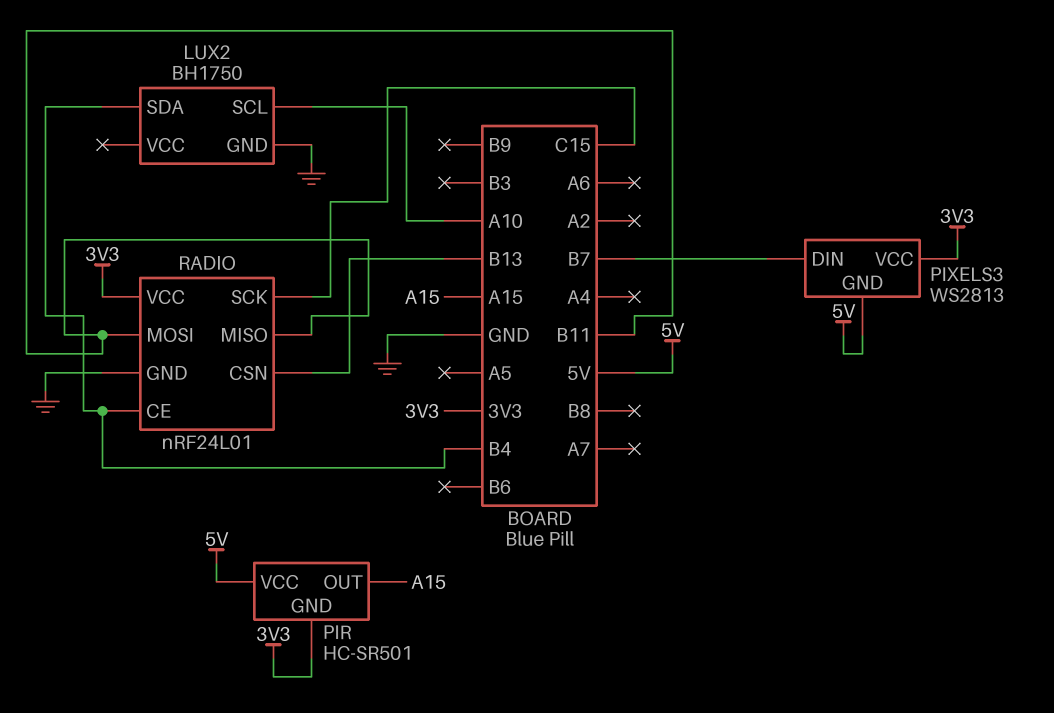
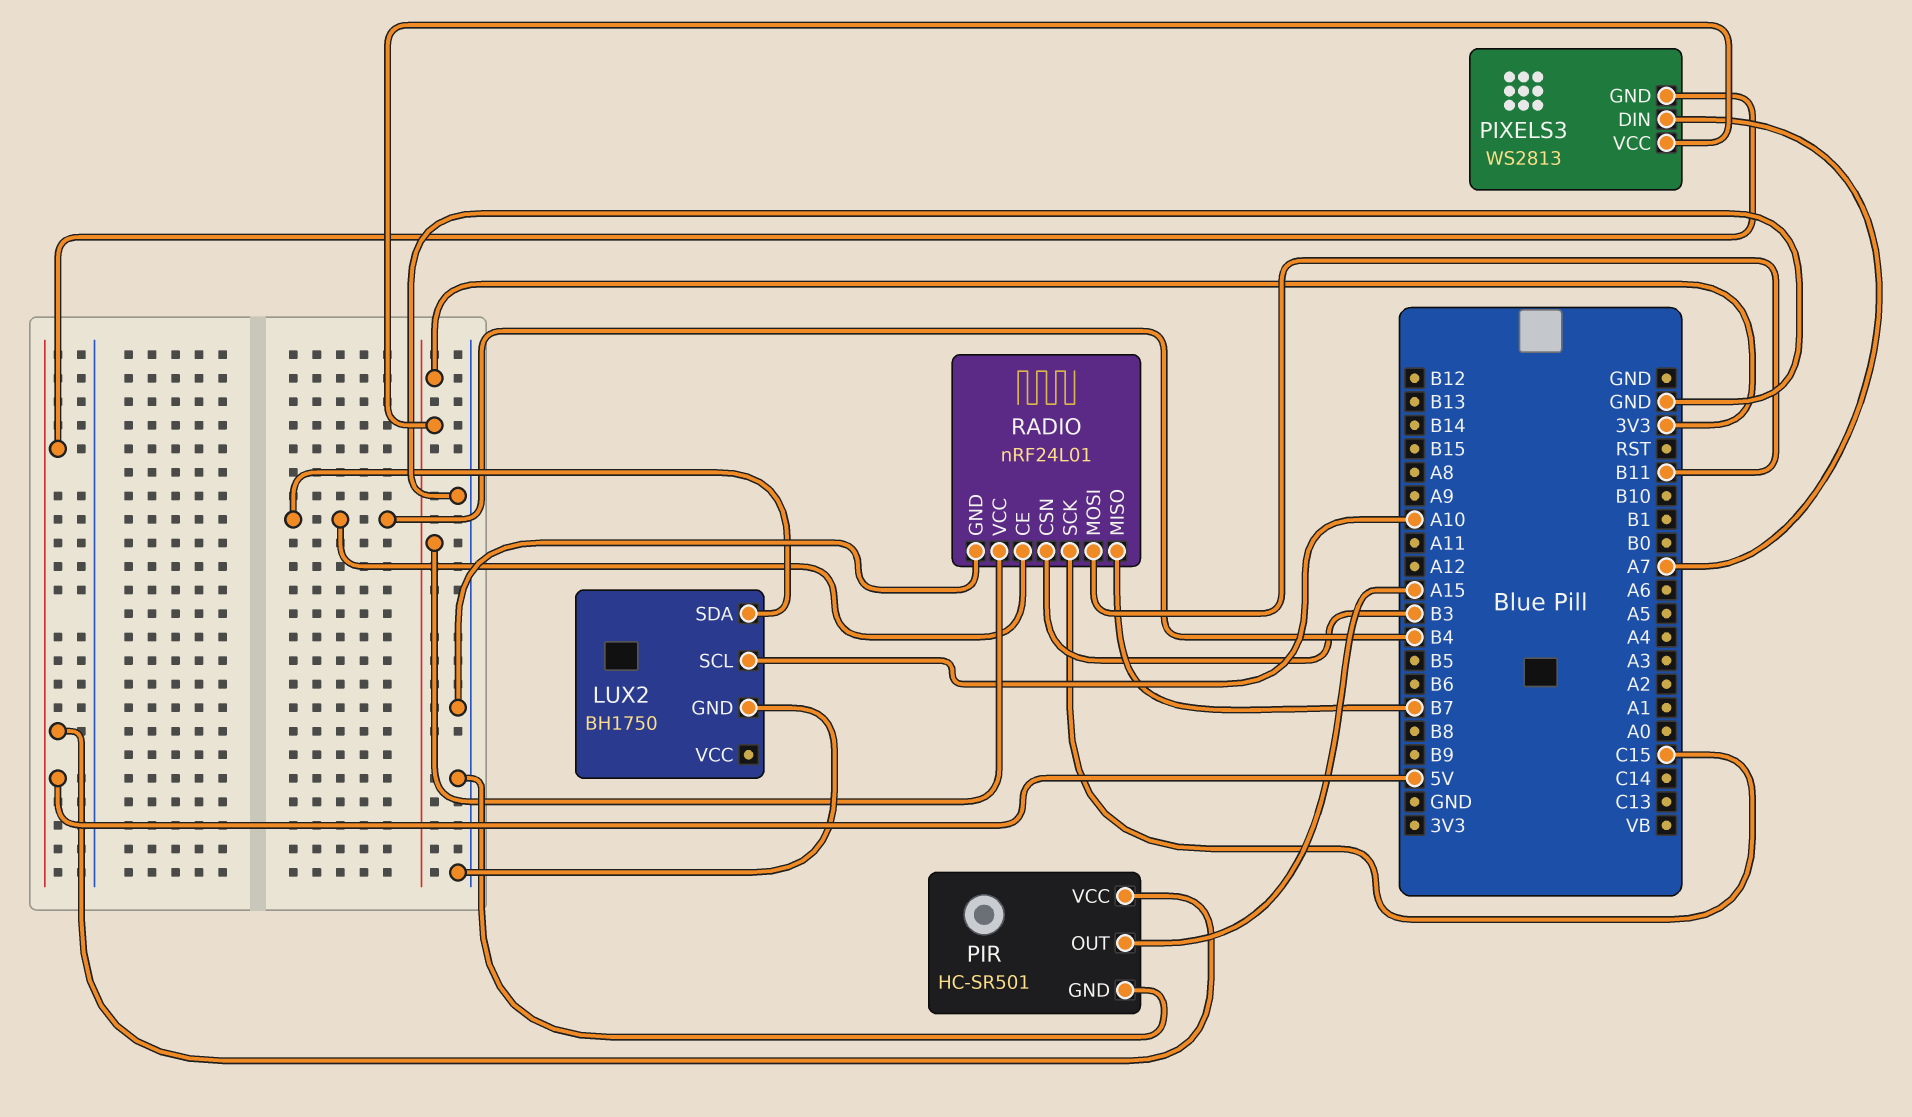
PIR pin GND: 3V3 -> GND
PIXELS3 pin DIN: B7 -> A7
RADIO pin CSN: B13 -> B3
RADIO pin MISO: B11 -> B7

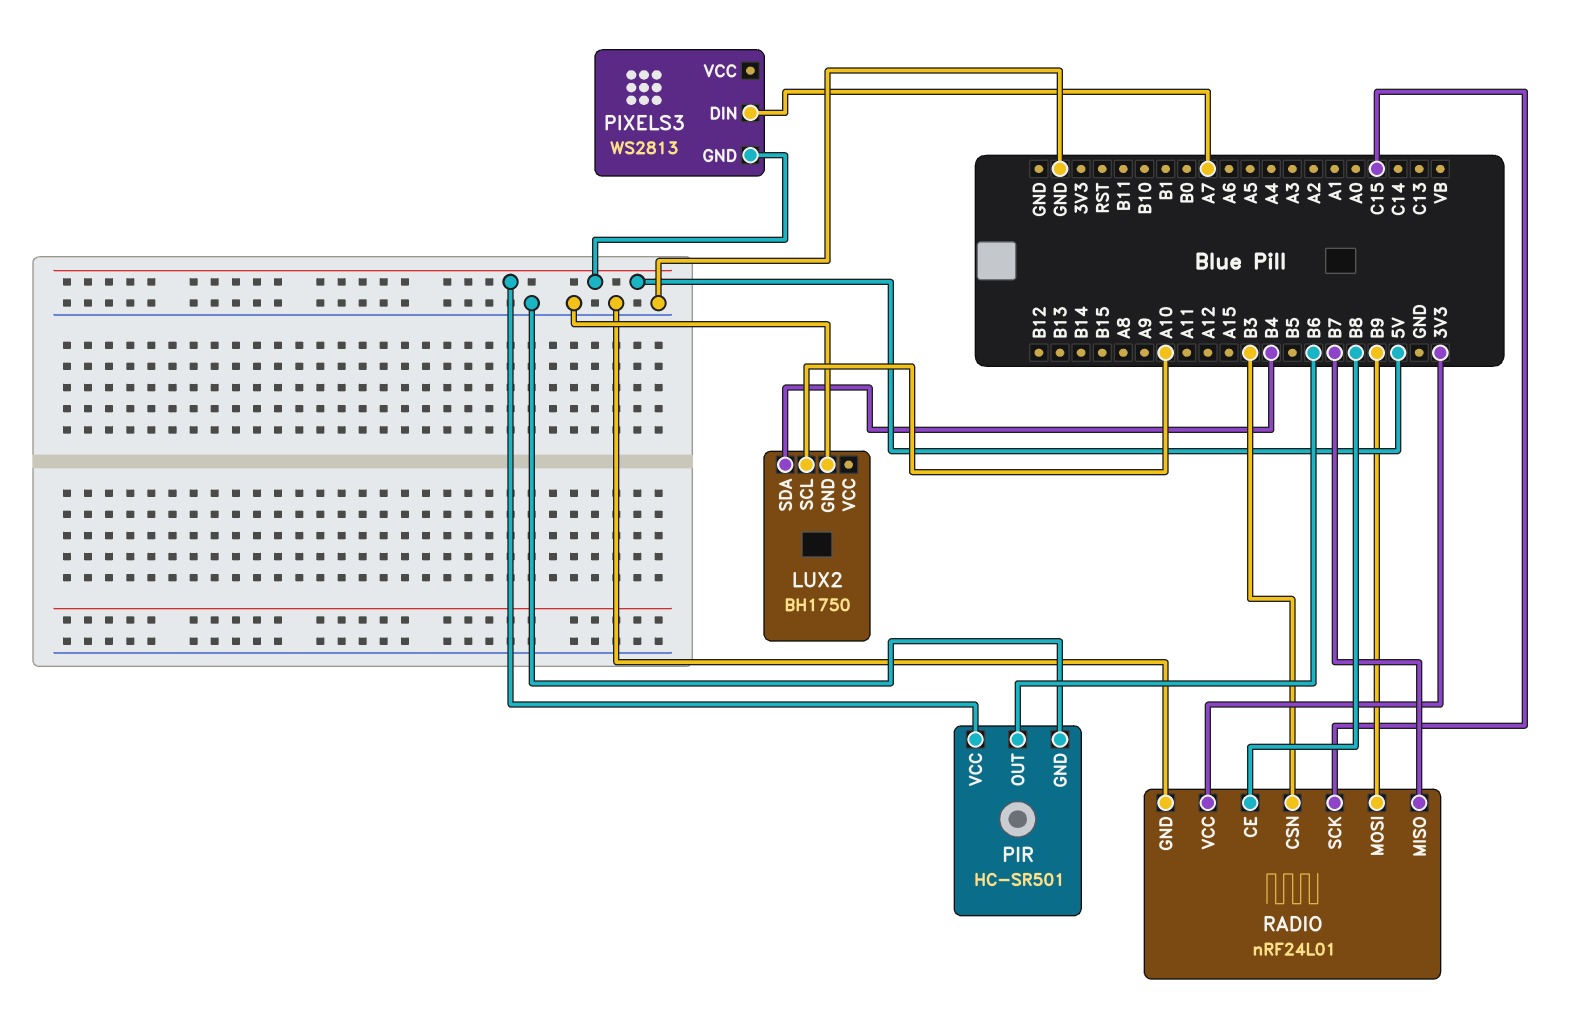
PIR pin OUT: A15 -> B6
PIXELS3 pin VCC: 3V3 -> none
RADIO pin CE: B4 -> B8
RADIO pin MOSI: B11 -> B9

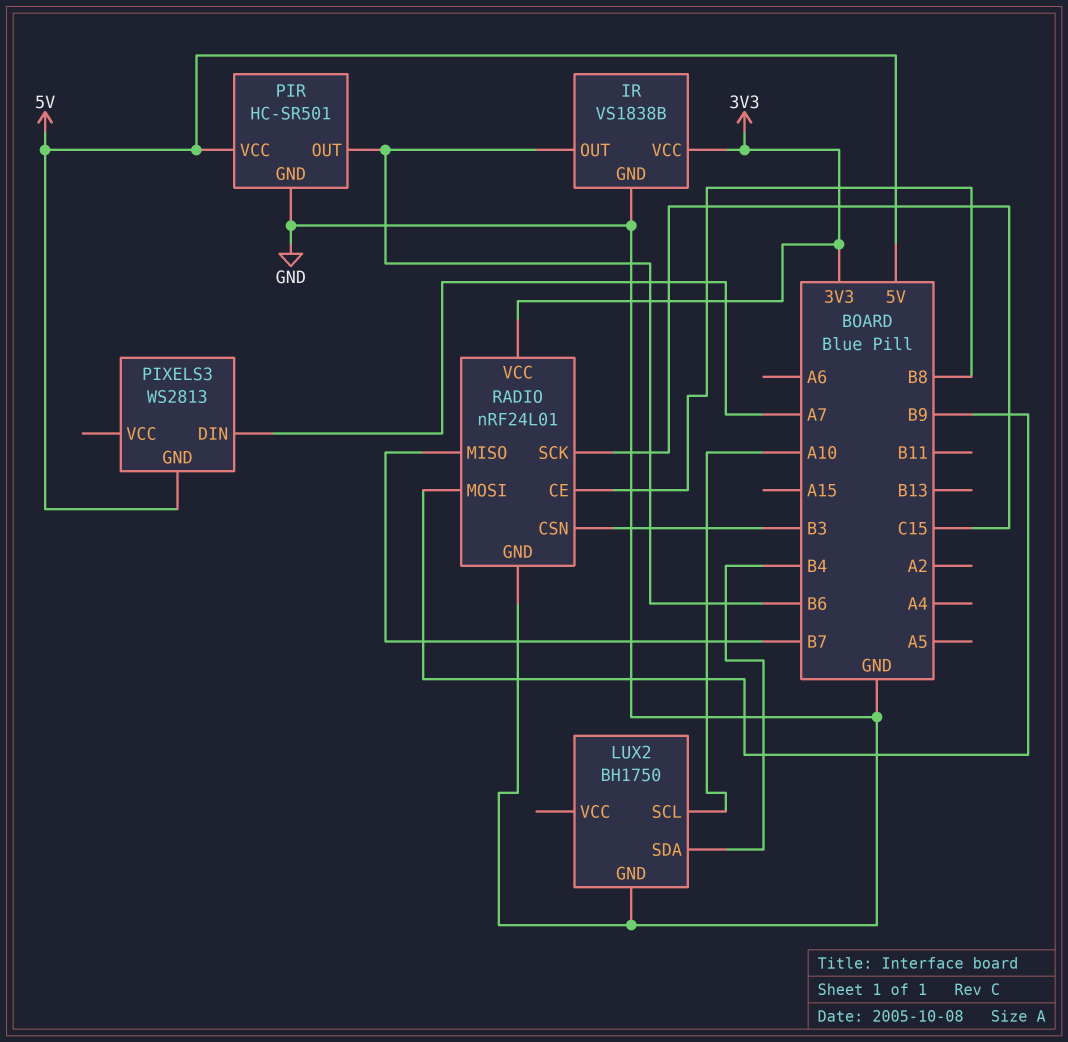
IR: none -> VS1838B
IR pin GND: none -> GND
IR pin OUT: none -> B6
IR pin VCC: none -> 3V3

